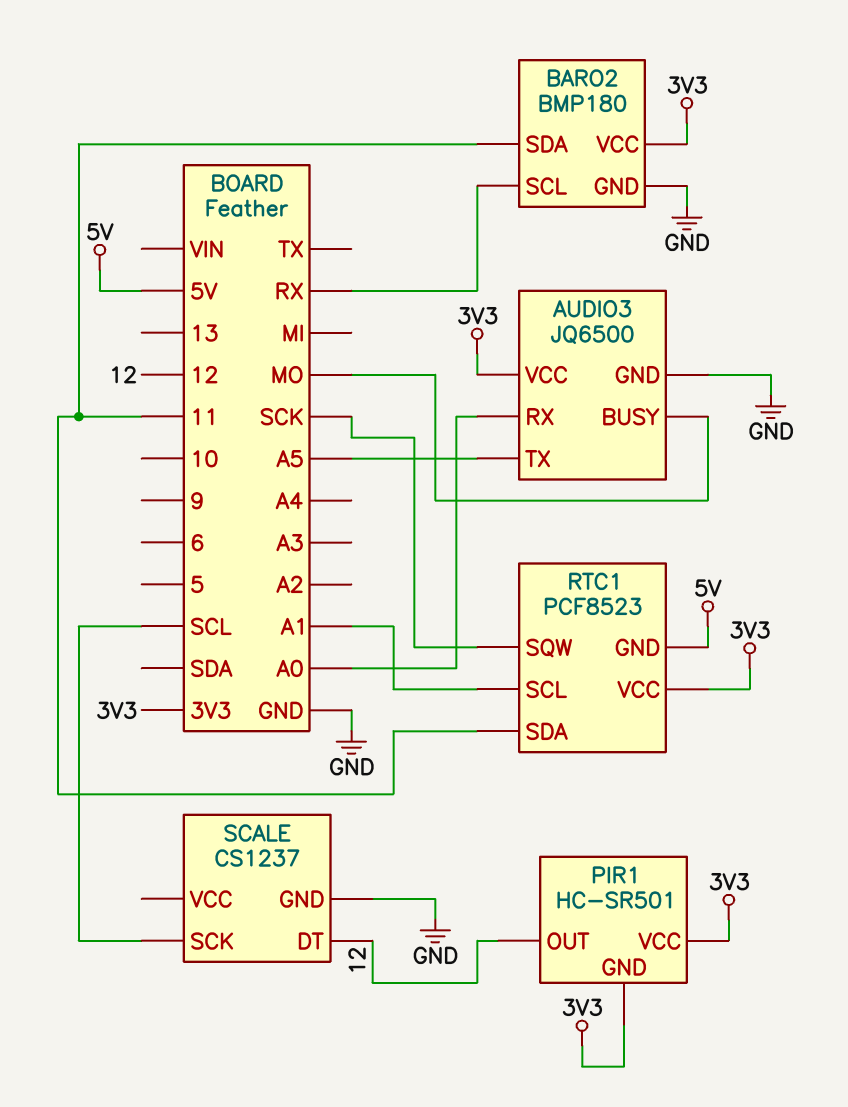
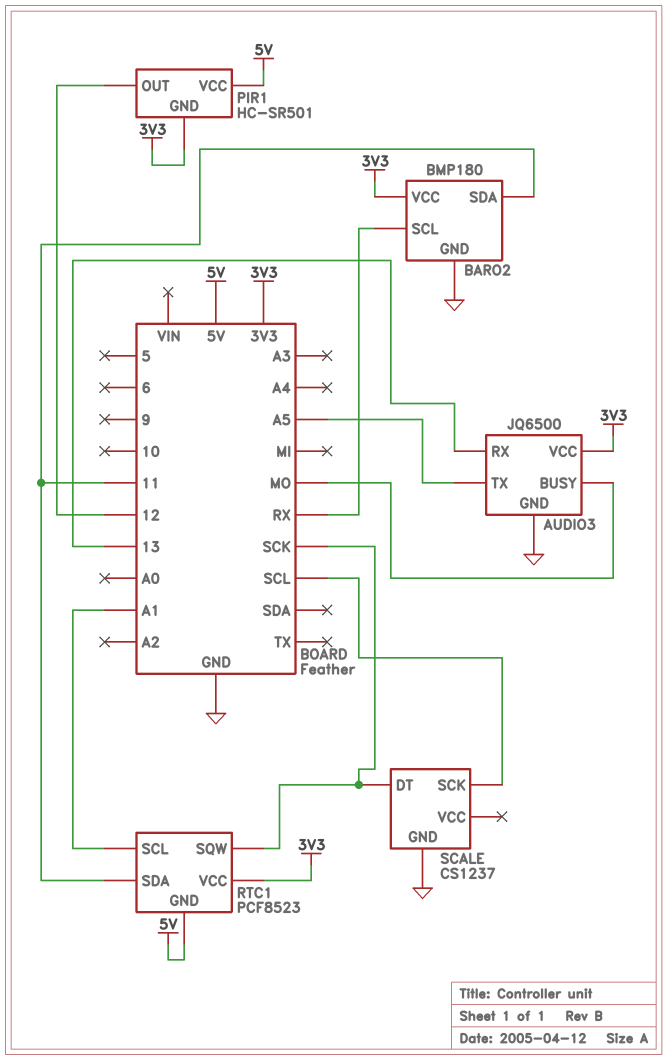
AUDIO3 pin RX: A0 -> 13
PIR1 pin VCC: 3V3 -> 5V
SCALE pin DT: 12 -> SCK

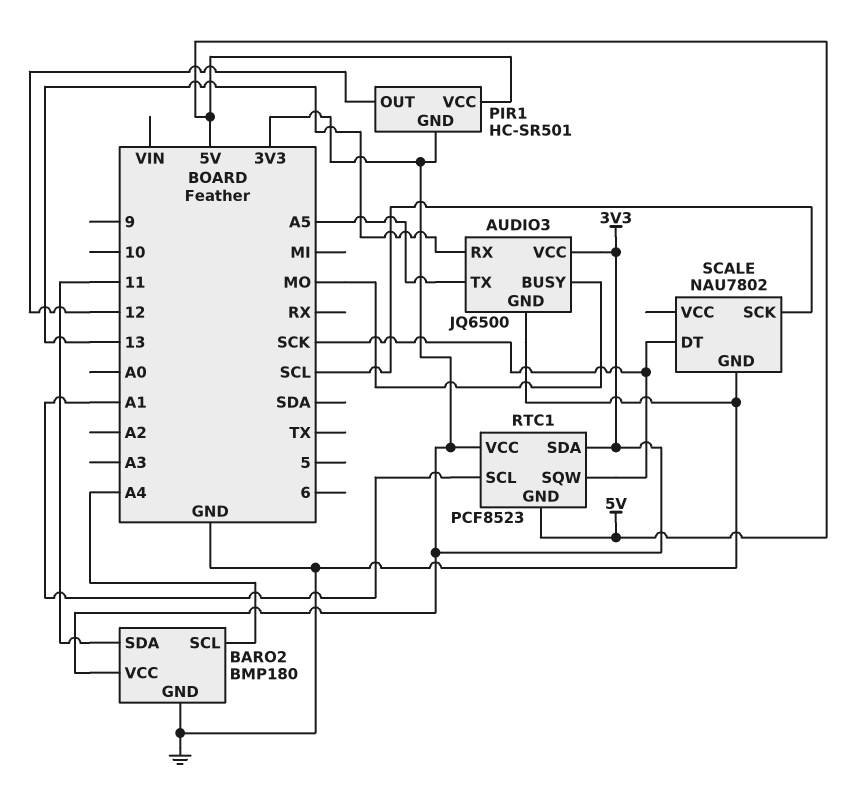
BARO2 pin SCL: RX -> A4
RTC1 pin SDA: 11 -> 3V3
SCALE: CS1237 -> NAU7802

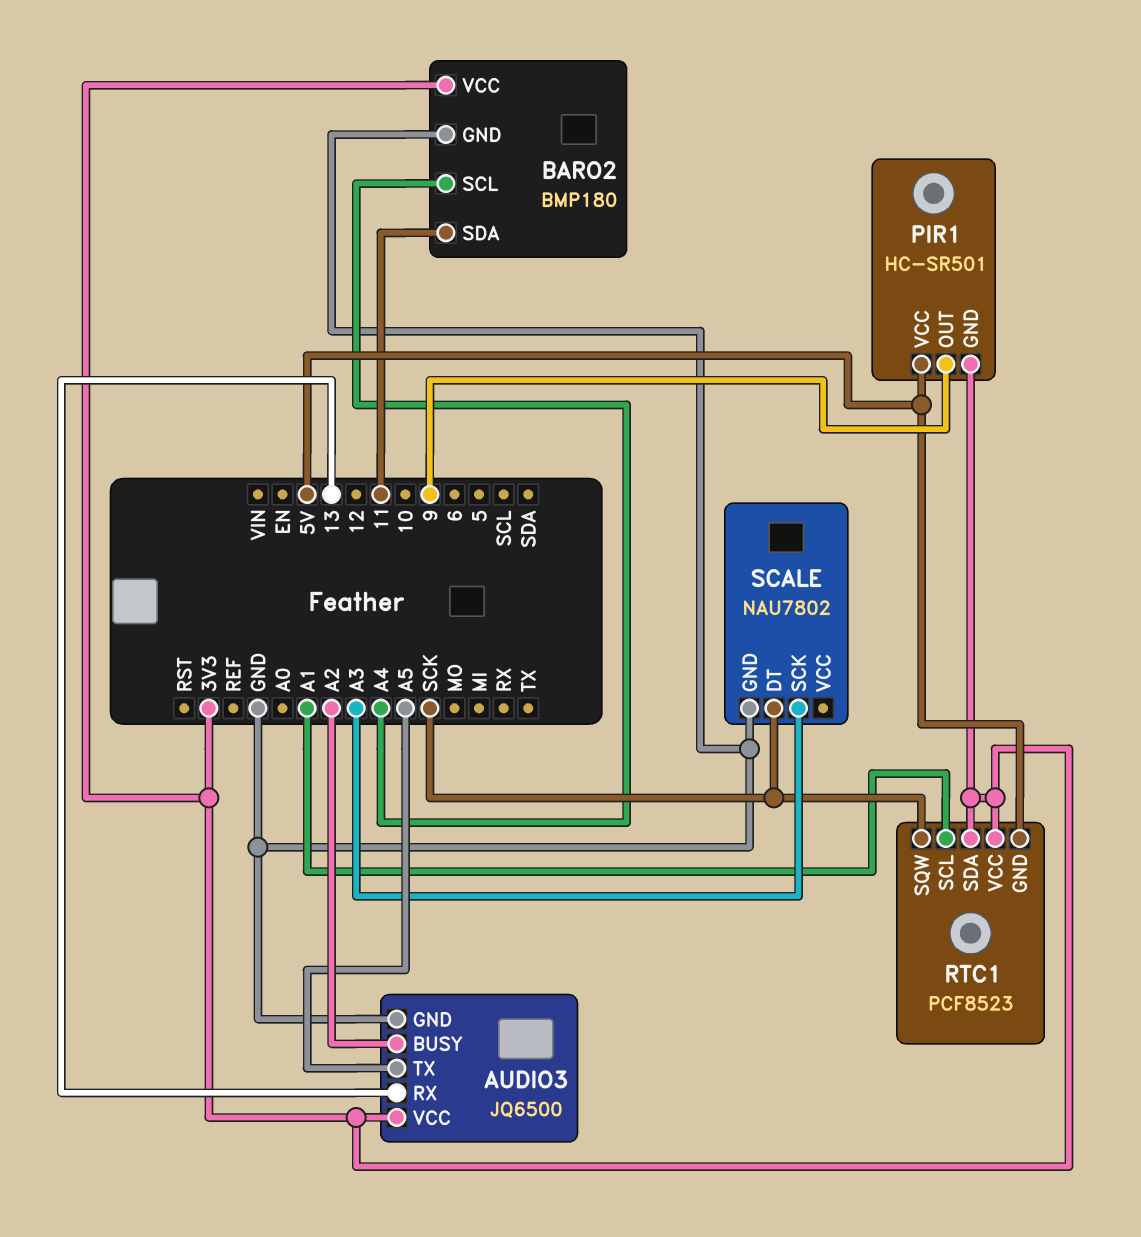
AUDIO3 pin BUSY: MO -> A2
PIR1 pin OUT: 12 -> 9
SCALE pin SCK: SCL -> A3

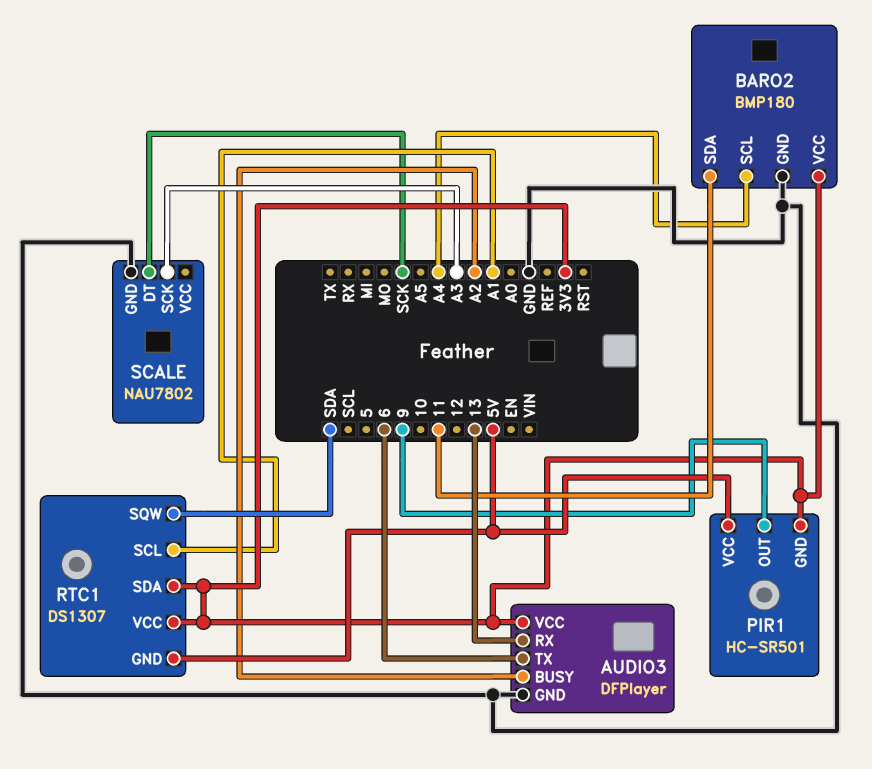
AUDIO3: JQ6500 -> DFPlayer
AUDIO3 pin TX: A5 -> 6
RTC1: PCF8523 -> DS1307
RTC1 pin SQW: SCK -> SDA

